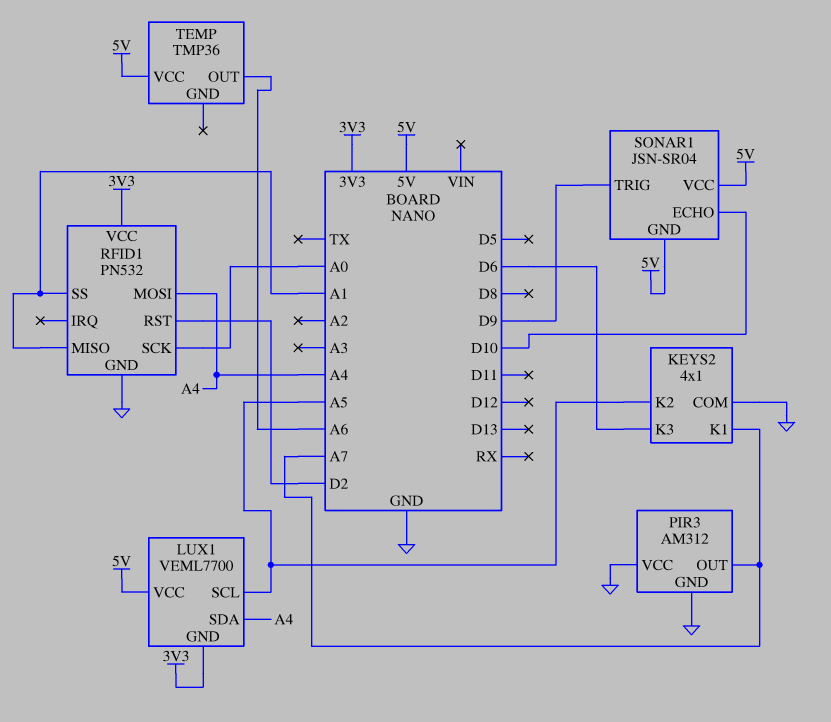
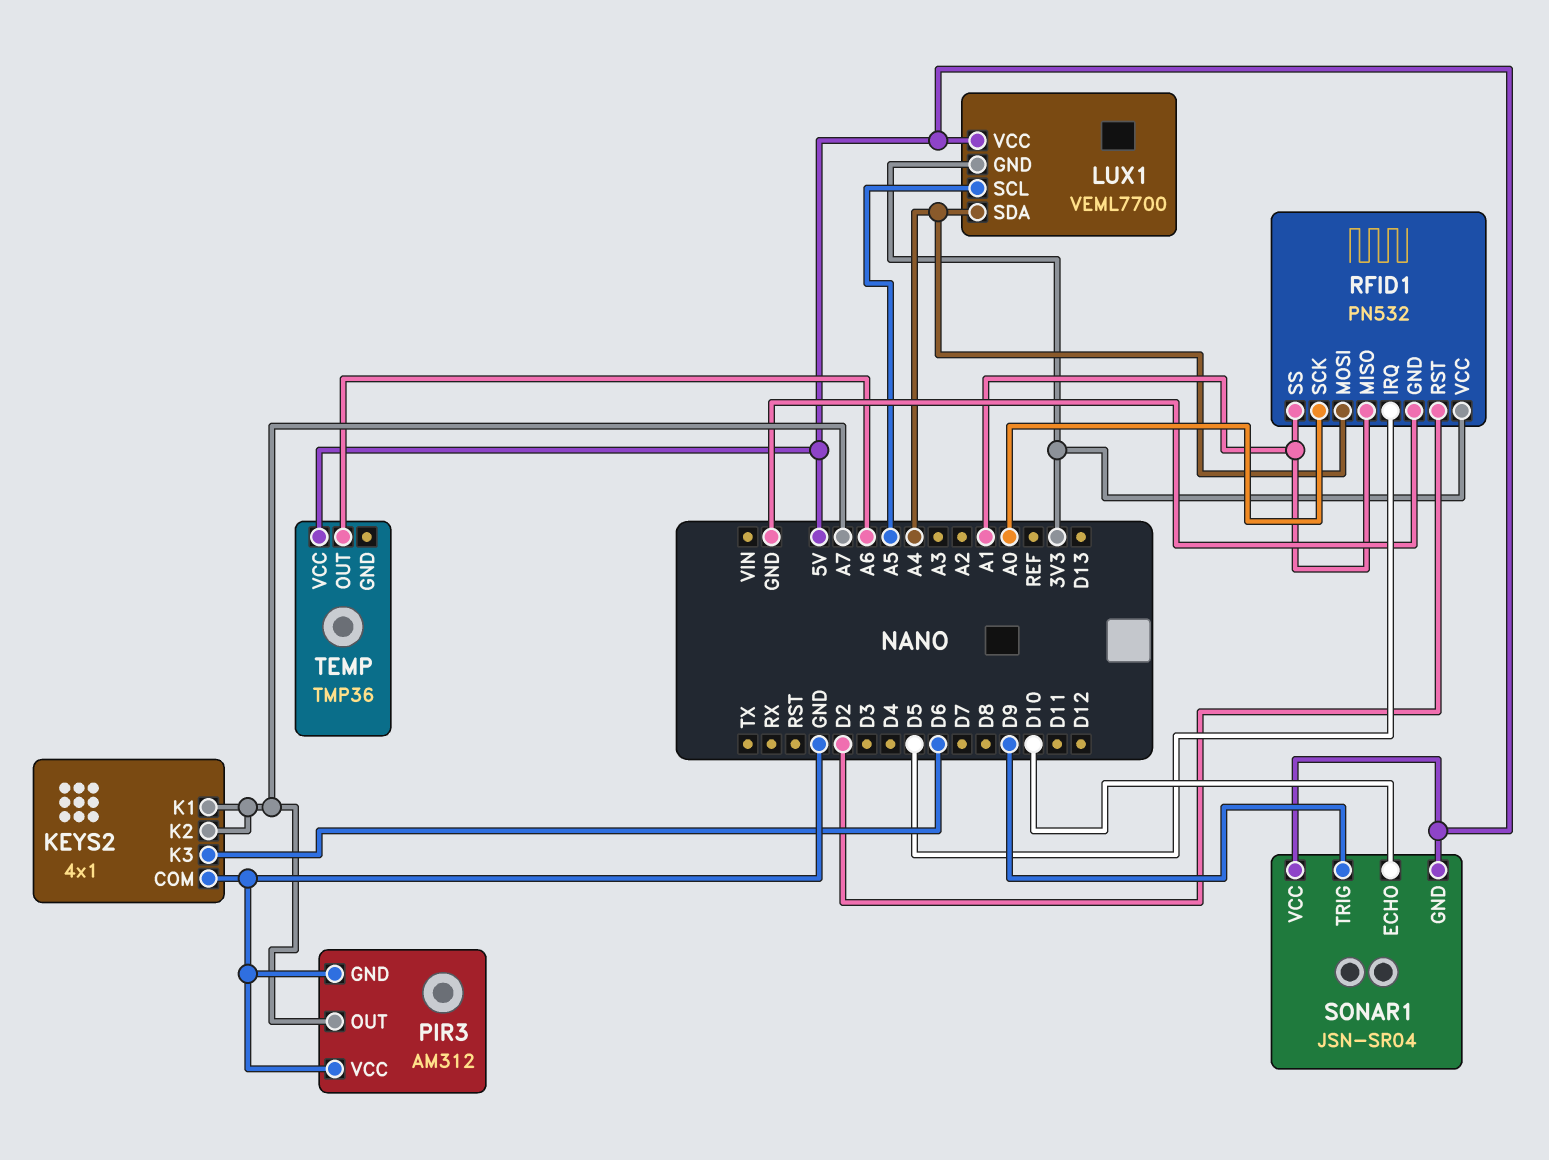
KEYS2 pin K2: A5 -> A7
RFID1 pin IRQ: none -> D5

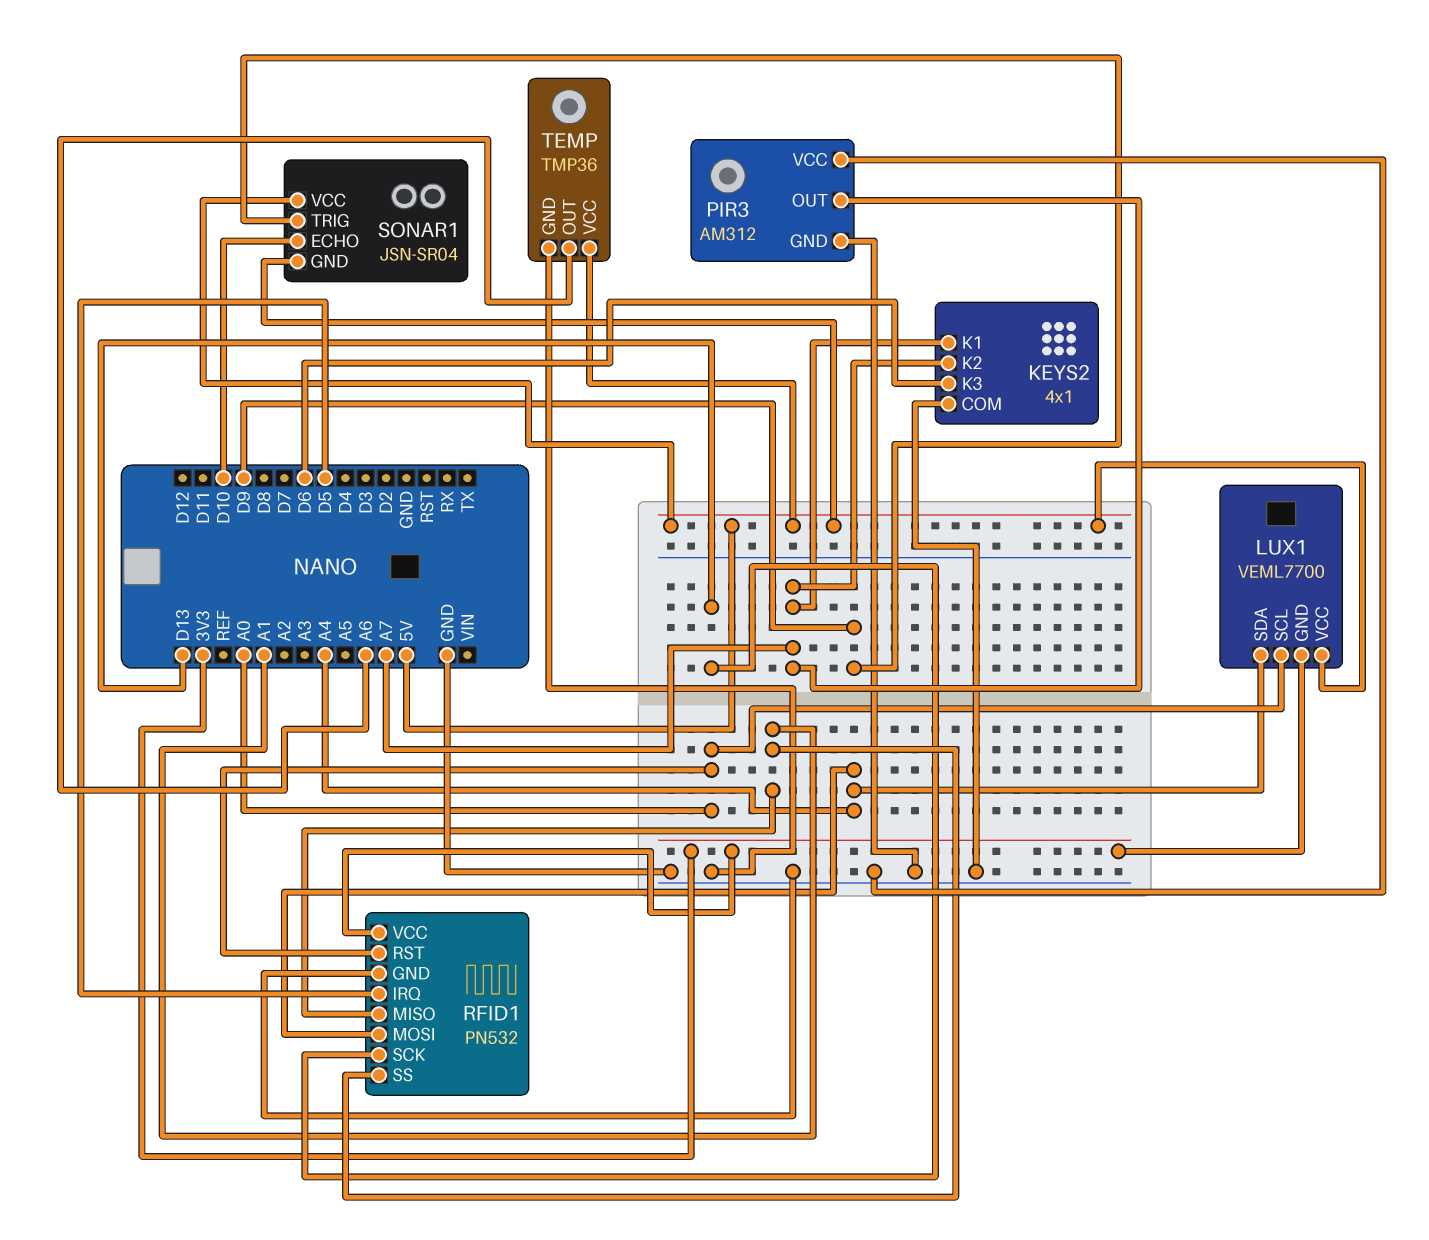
LUX1 pin SCL: A5 -> A0
RFID1 pin RST: D2 -> A0
RFID1 pin SCK: A0 -> D13
TEMP pin GND: none -> GND

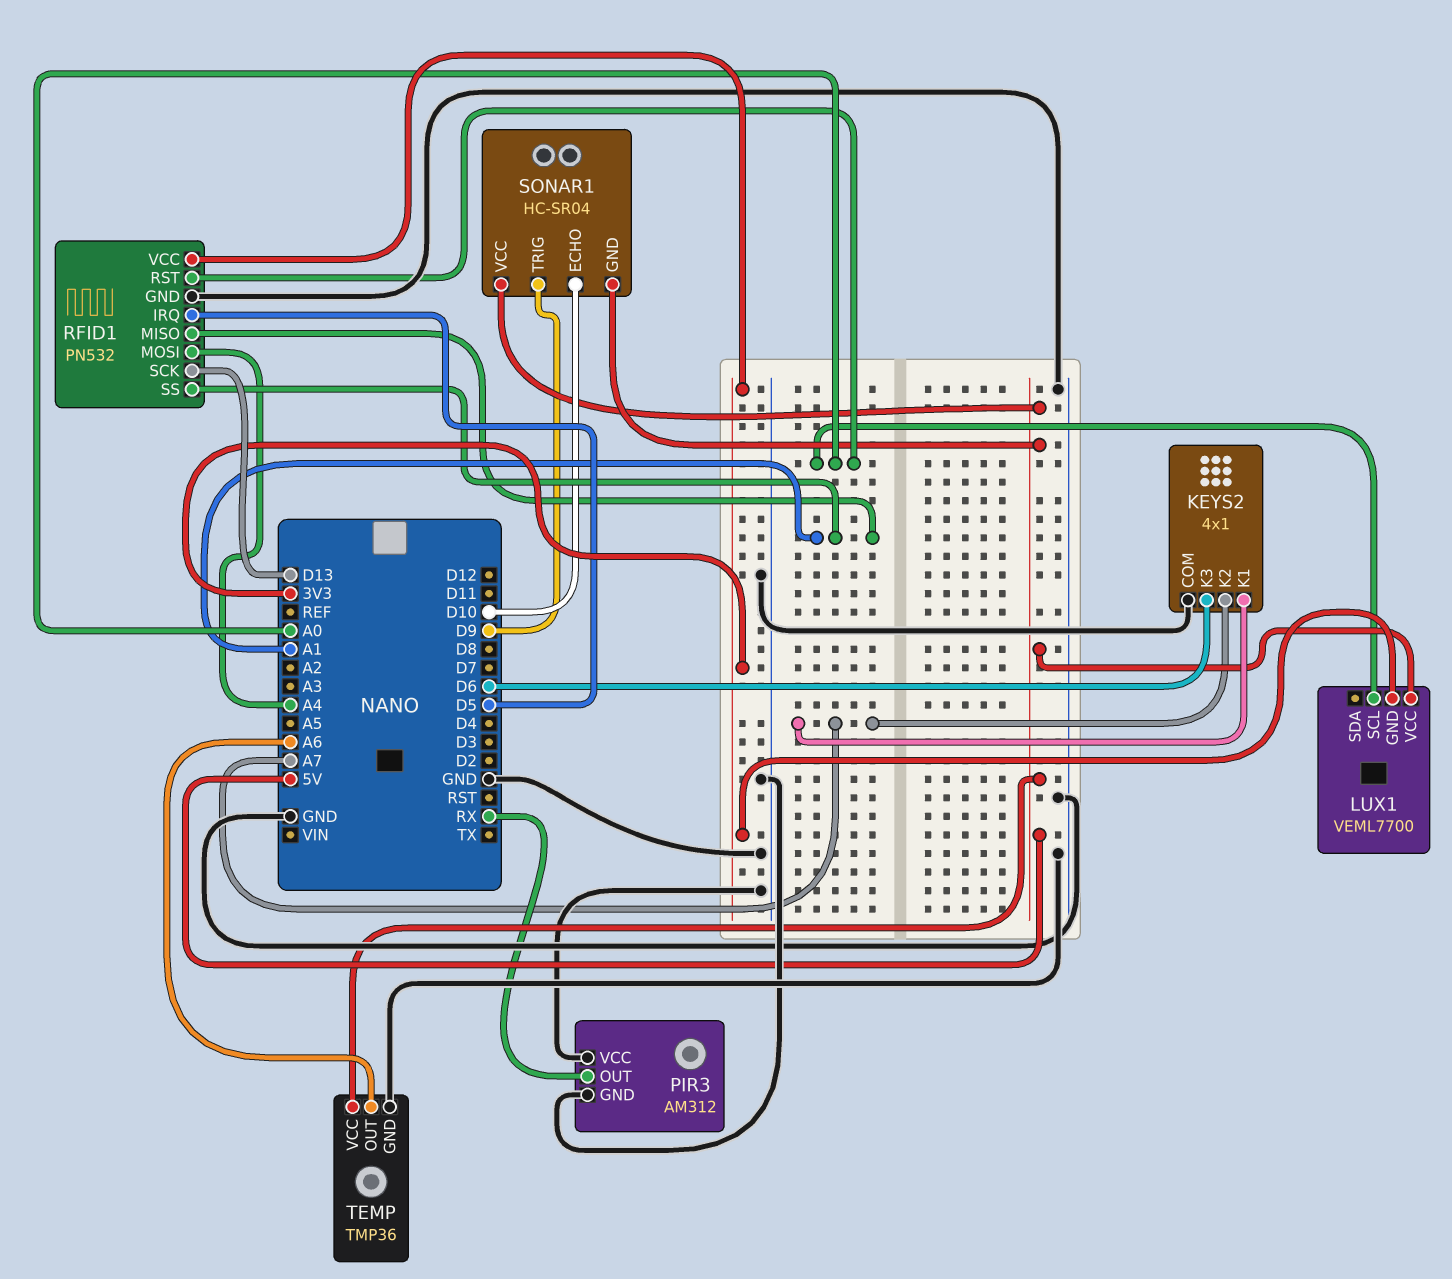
LUX1 pin SDA: A4 -> none
PIR3 pin OUT: A7 -> RX
SONAR1: JSN-SR04 -> HC-SR04

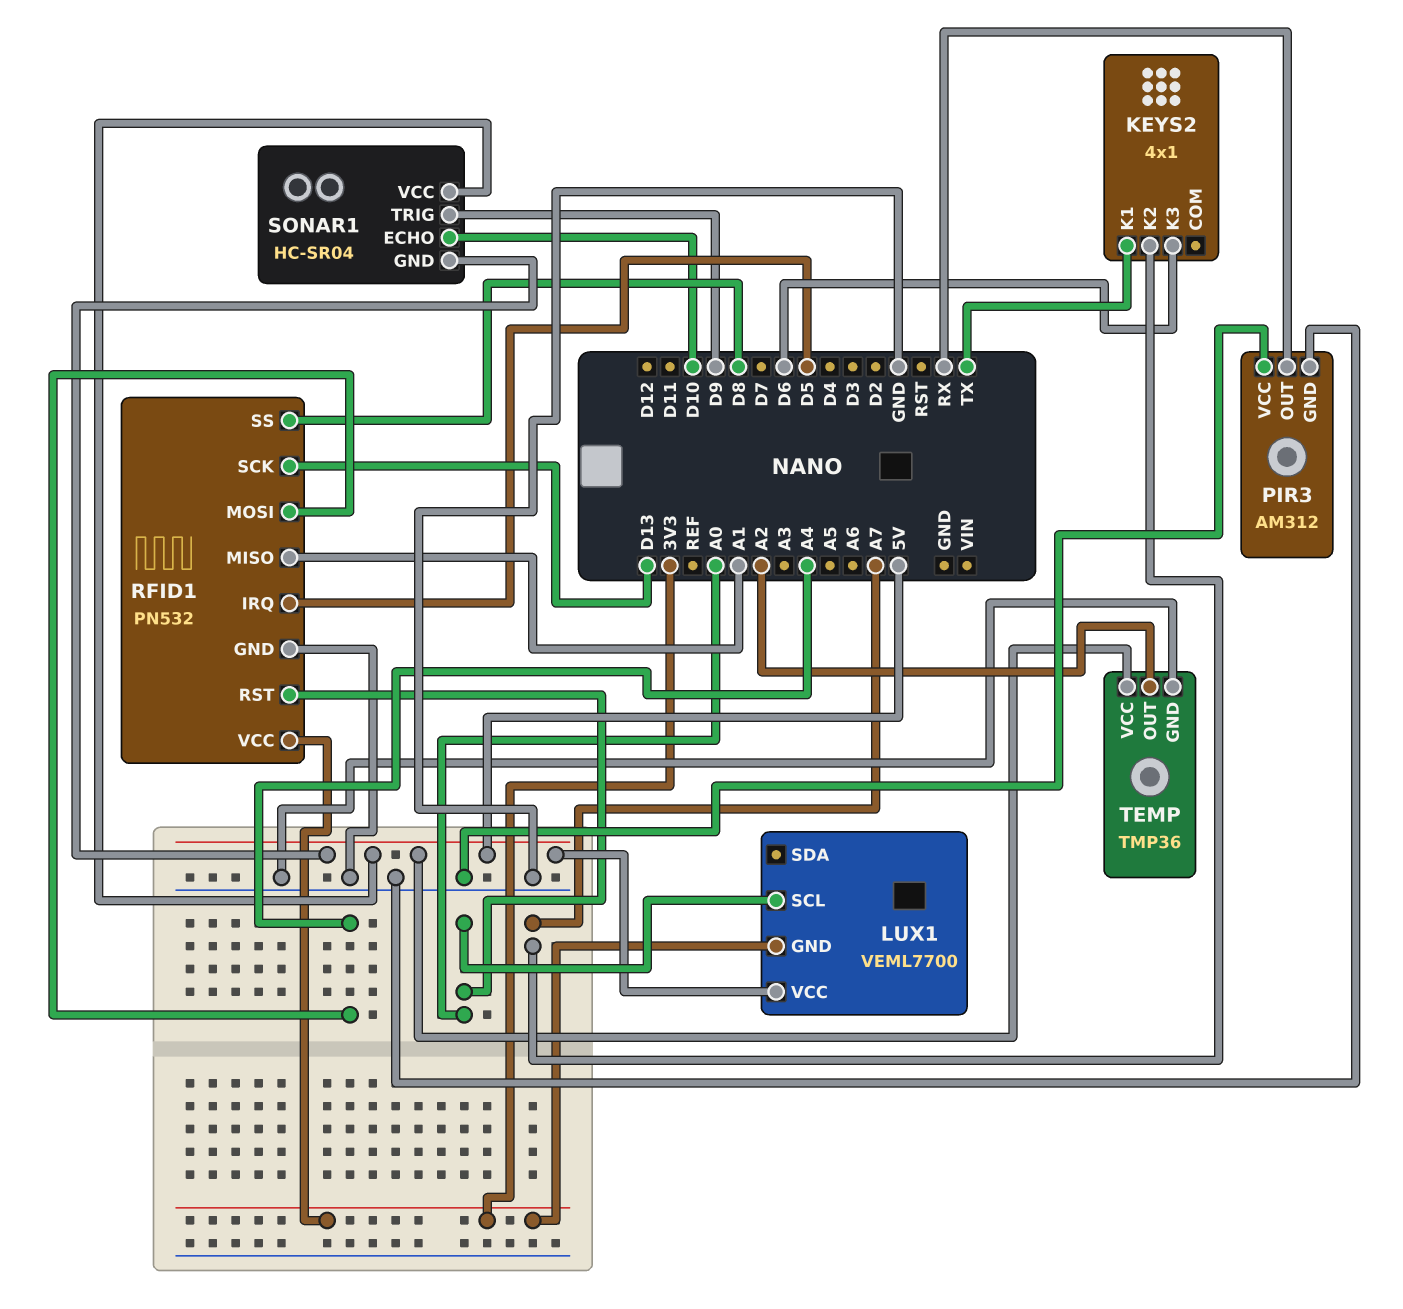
KEYS2 pin COM: GND -> none
KEYS2 pin K1: A7 -> TX
RFID1 pin SS: A1 -> D8
TEMP pin OUT: A6 -> A2

